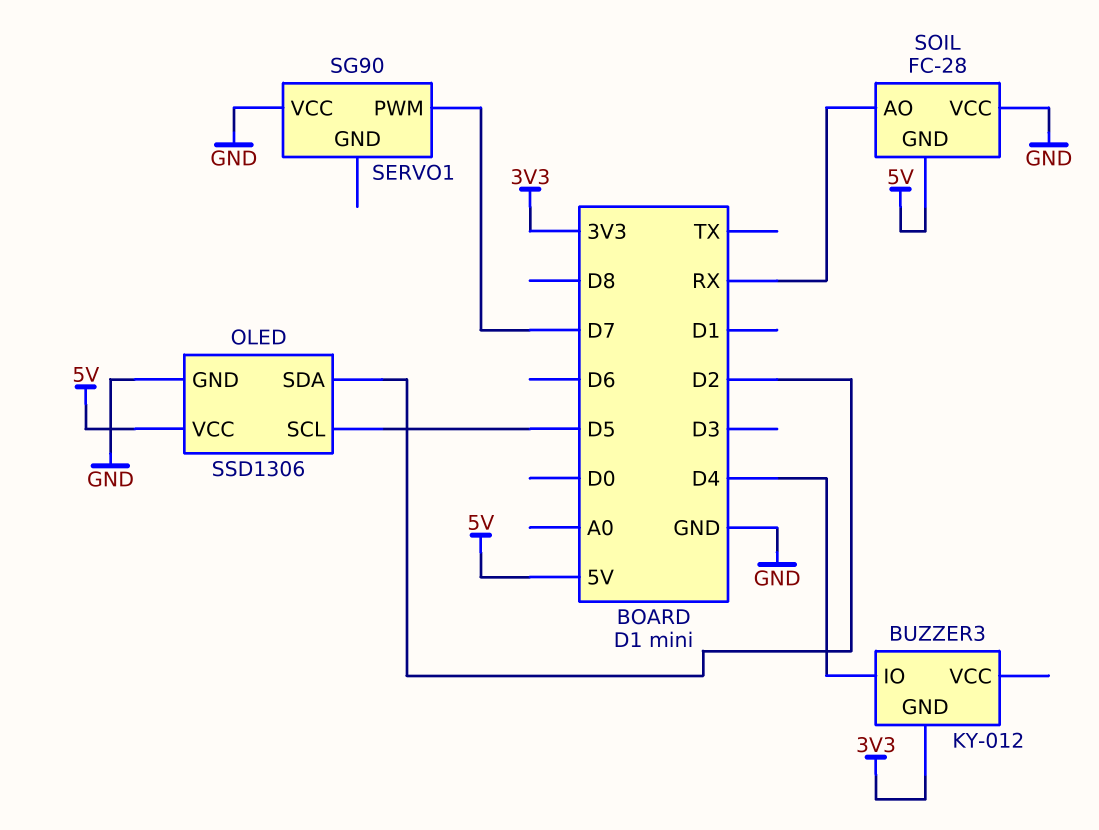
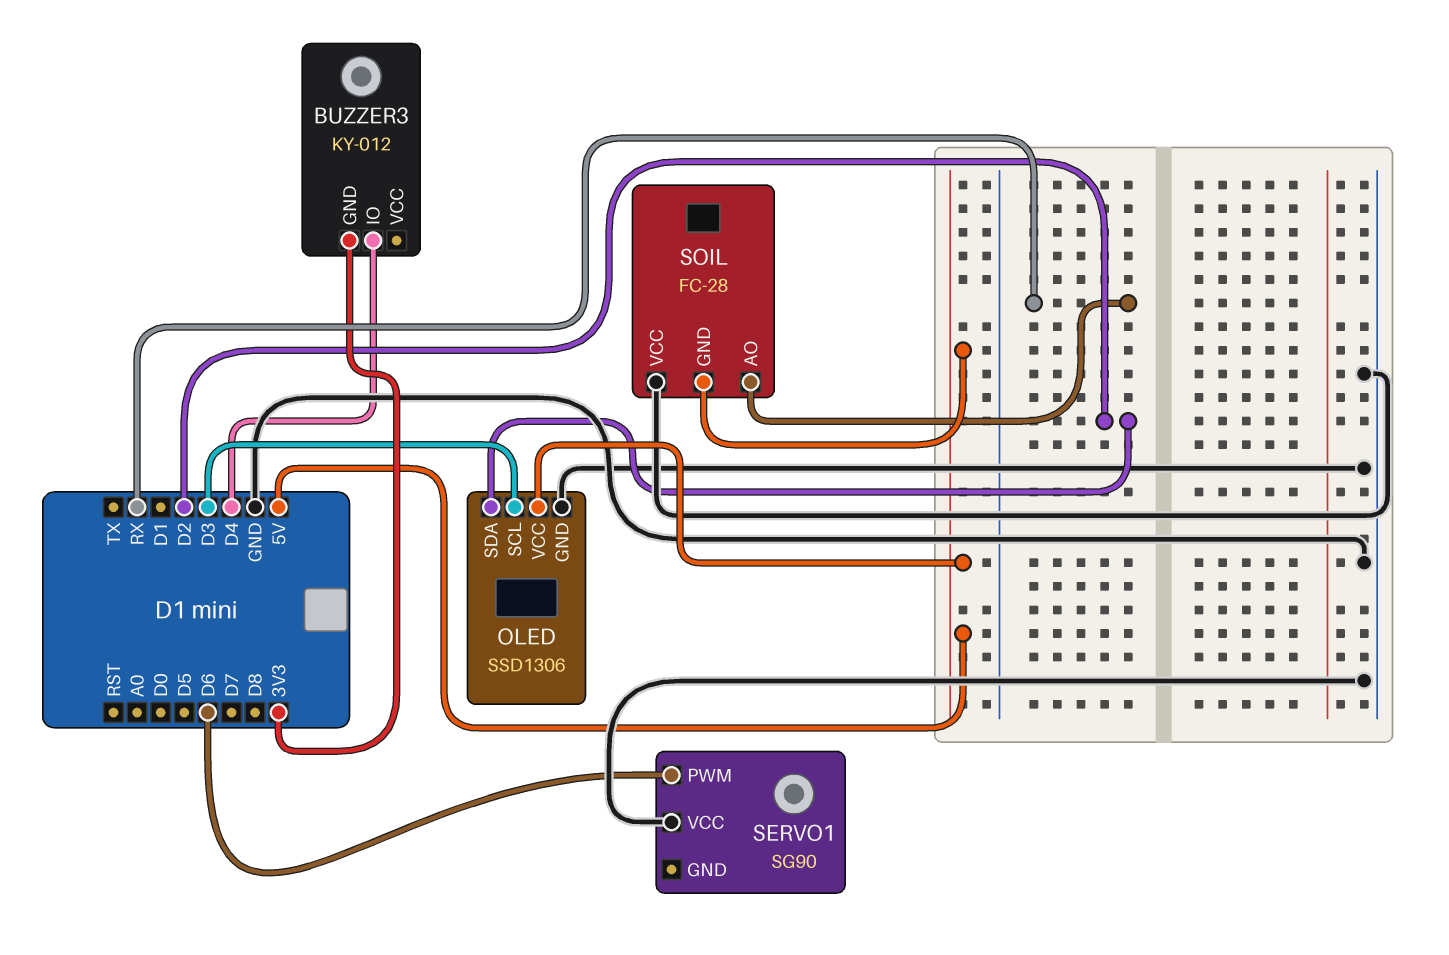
OLED pin SCL: D5 -> D3
SERVO1 pin PWM: D7 -> D6

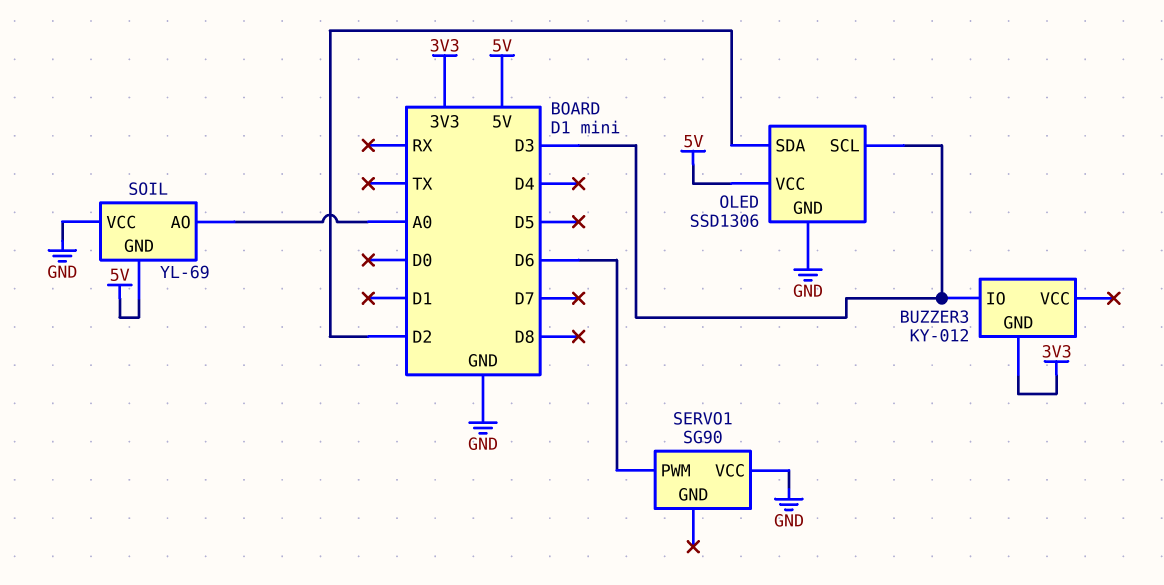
BUZZER3 pin IO: D4 -> D3
SOIL: FC-28 -> YL-69
SOIL pin AO: RX -> A0

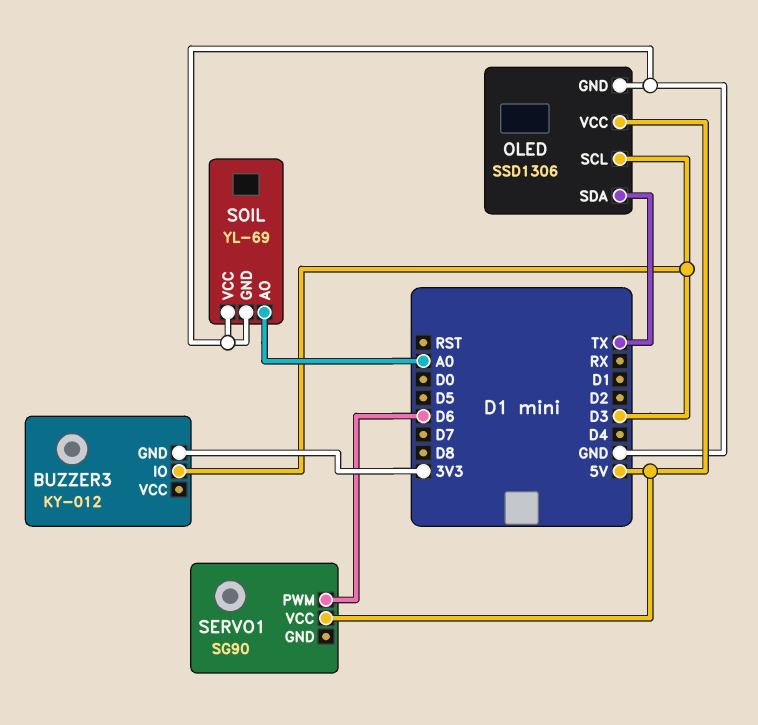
OLED pin SDA: D2 -> TX
SERVO1 pin VCC: GND -> 5V
SOIL pin GND: 5V -> GND

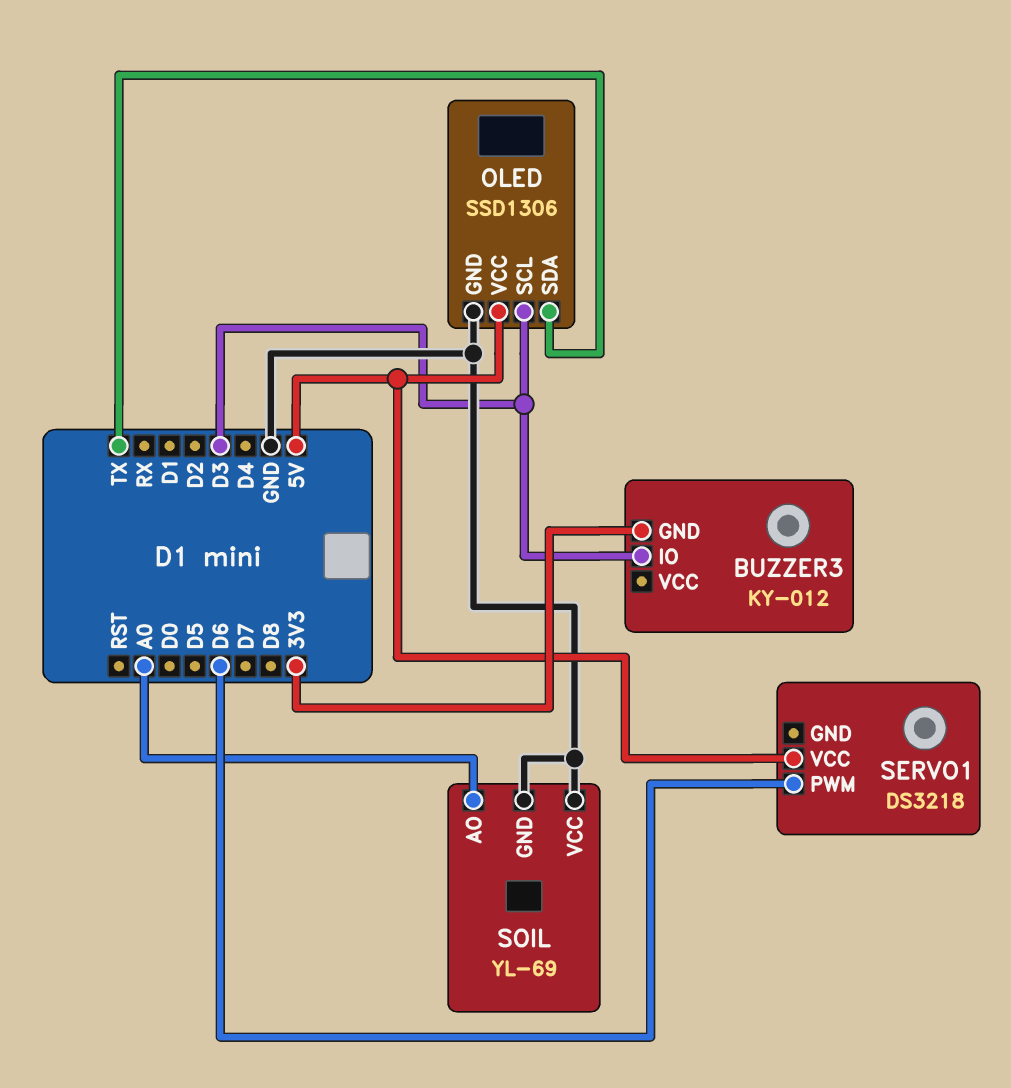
SERVO1: SG90 -> DS3218

